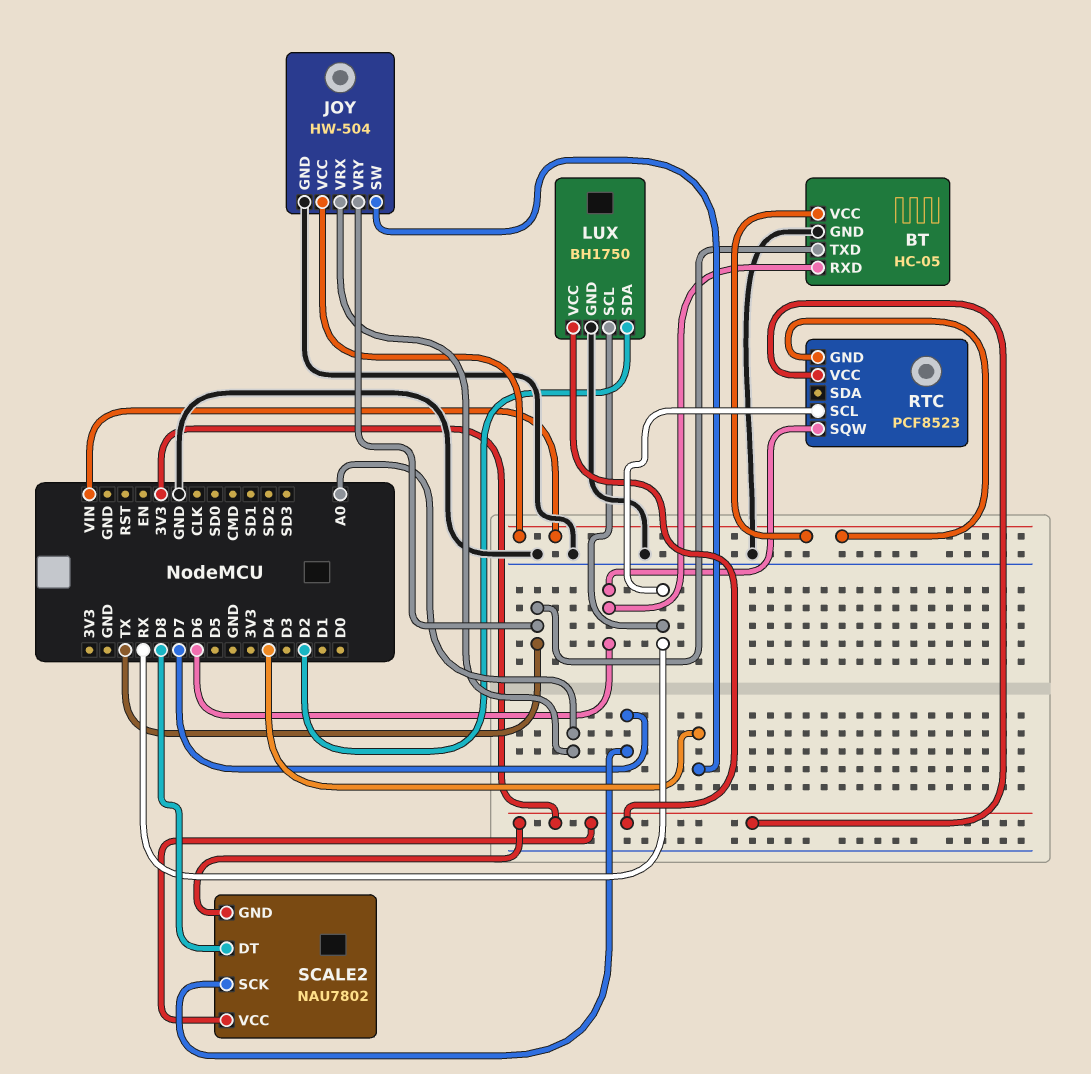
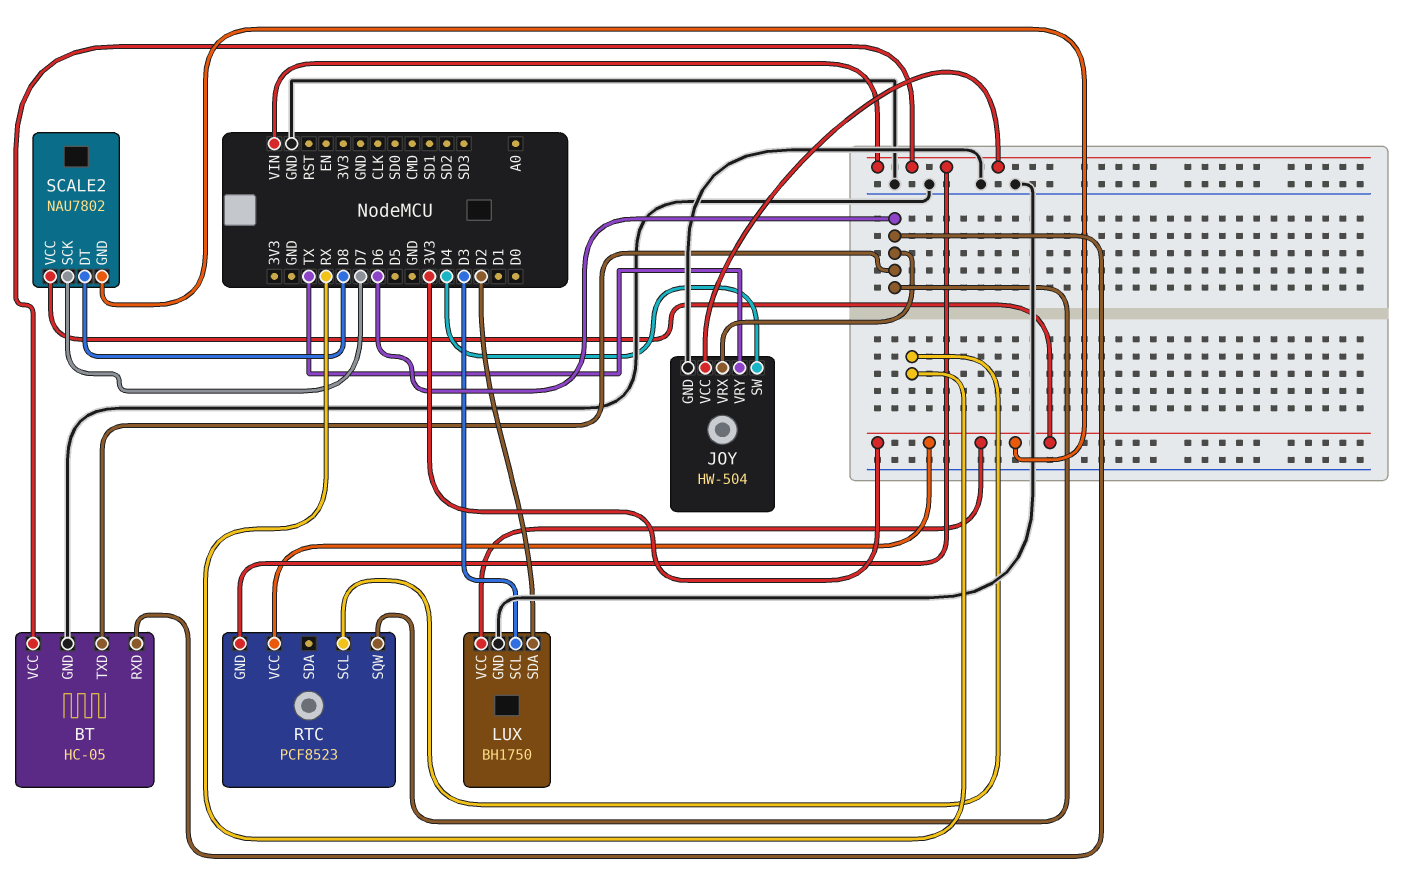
BT pin TXD: TX -> D6
JOY pin VRX: A0 -> D6
LUX pin SCL: RX -> D3

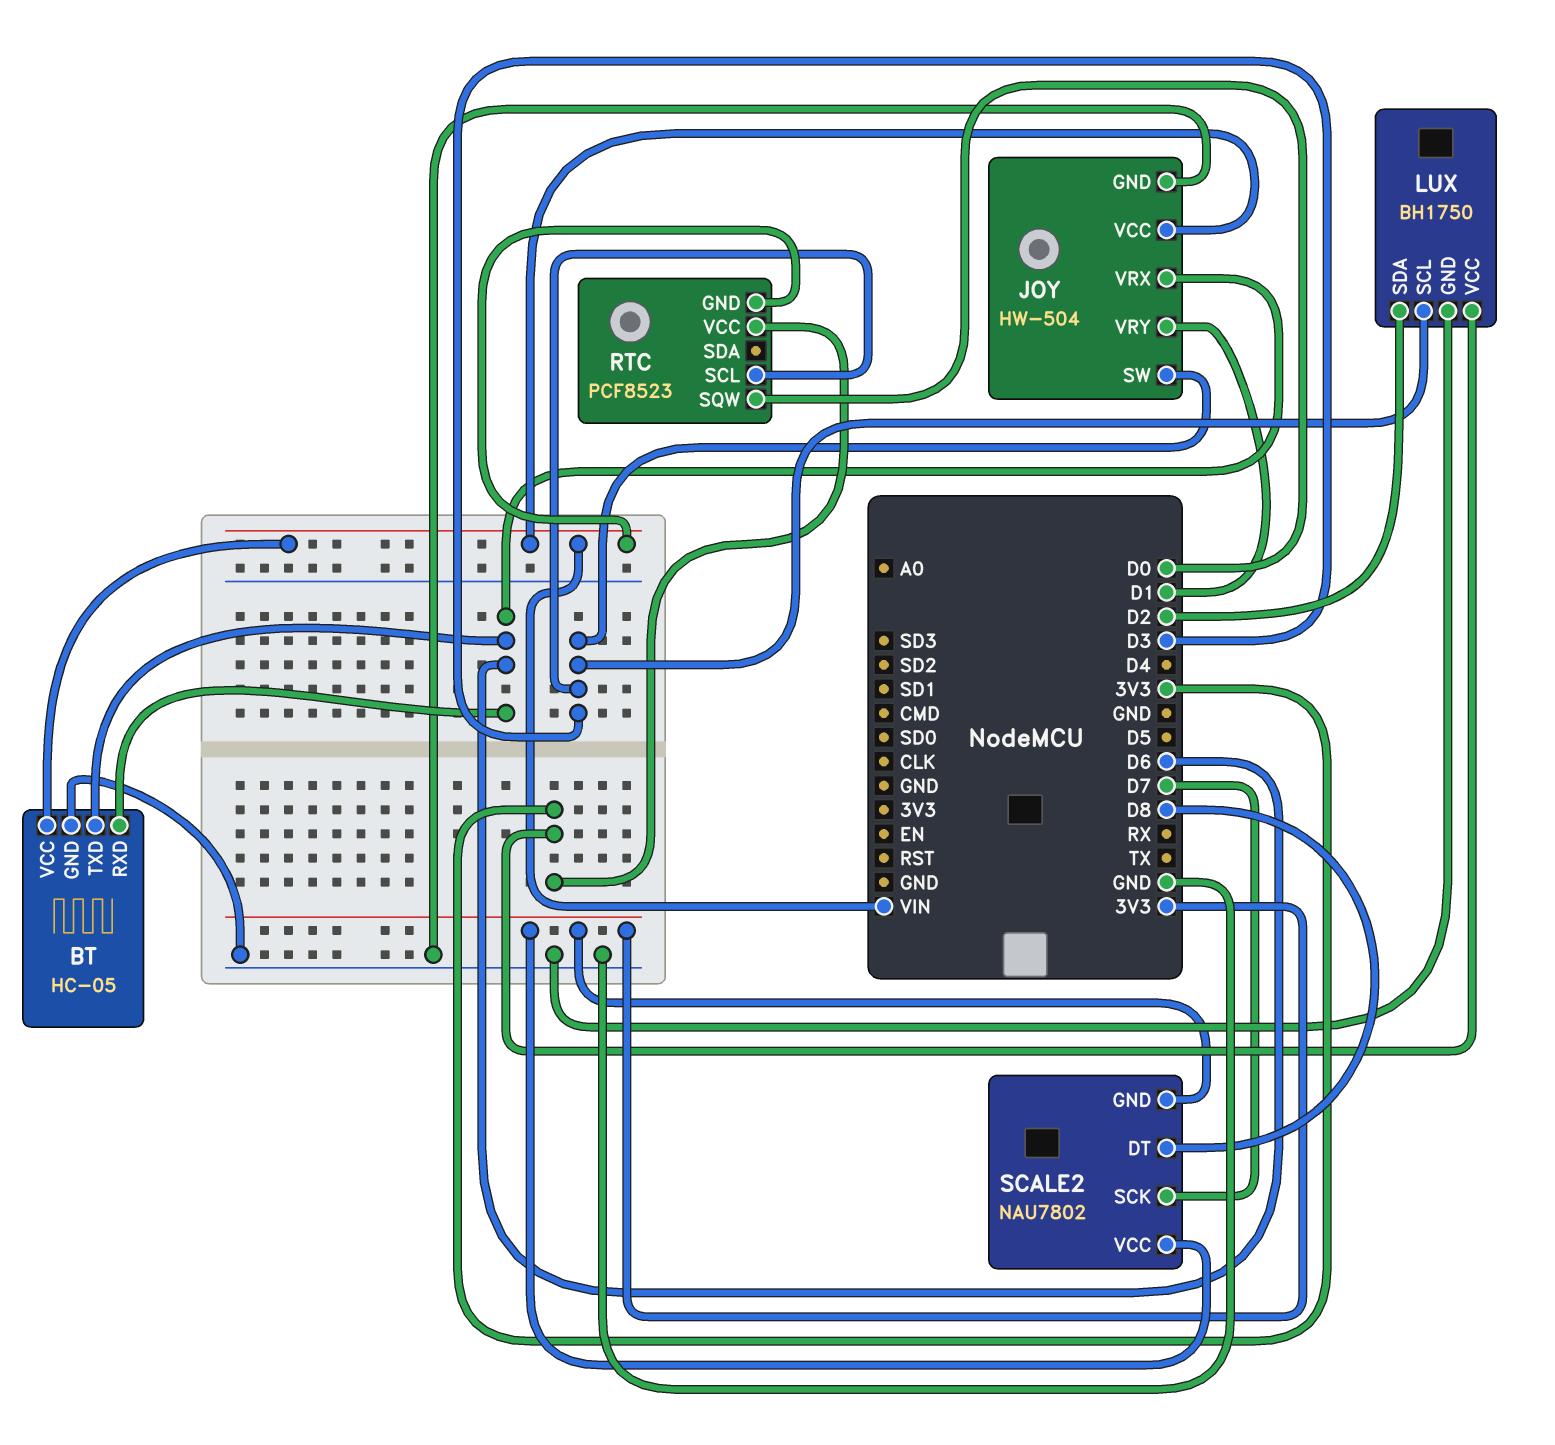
JOY pin SW: D4 -> D3
JOY pin VRY: TX -> D1
RTC pin SCL: RX -> D3
RTC pin SQW: D6 -> D0

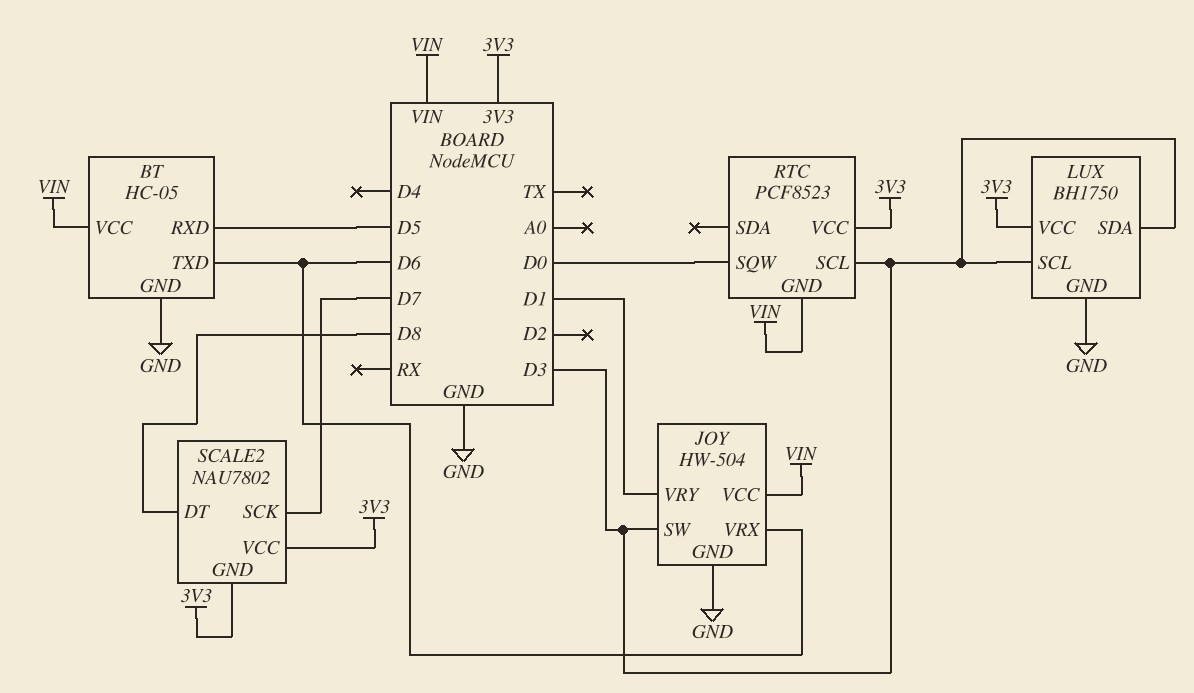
BT pin RXD: D6 -> D5
LUX pin SDA: D2 -> D3

